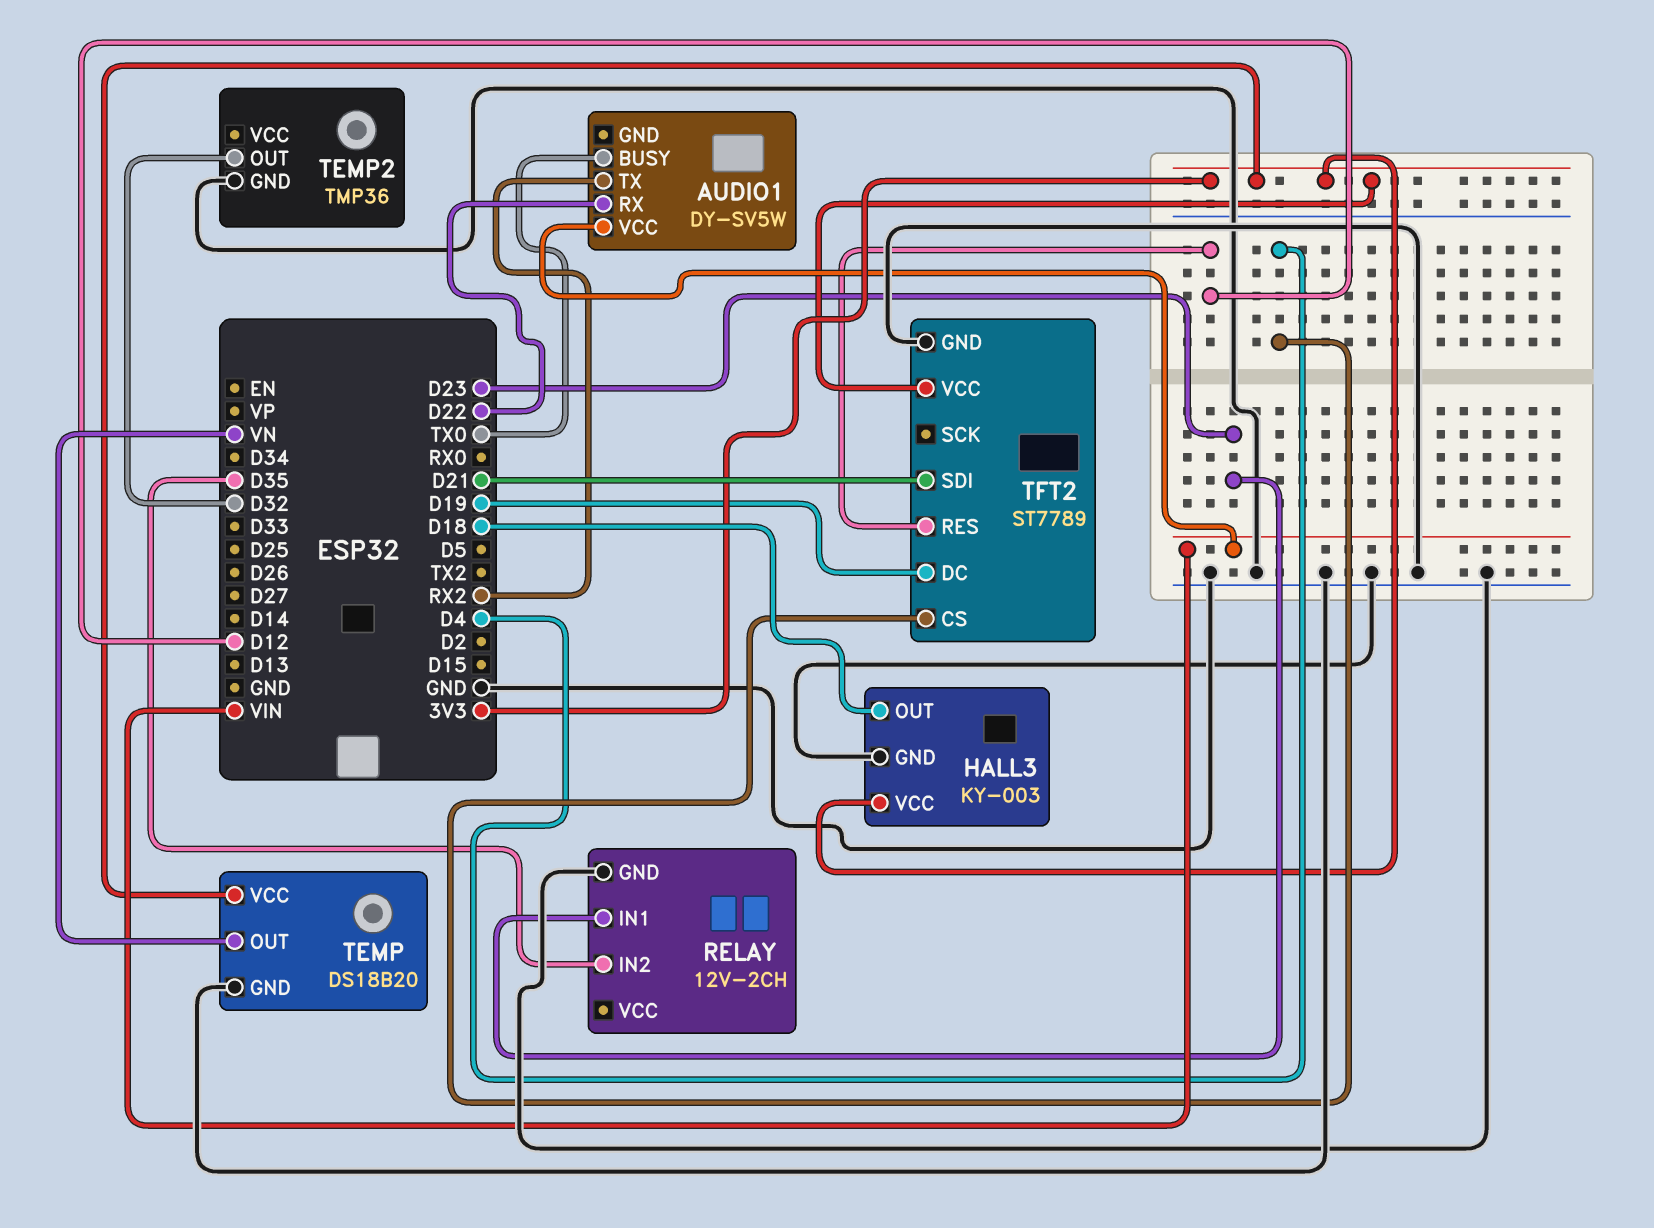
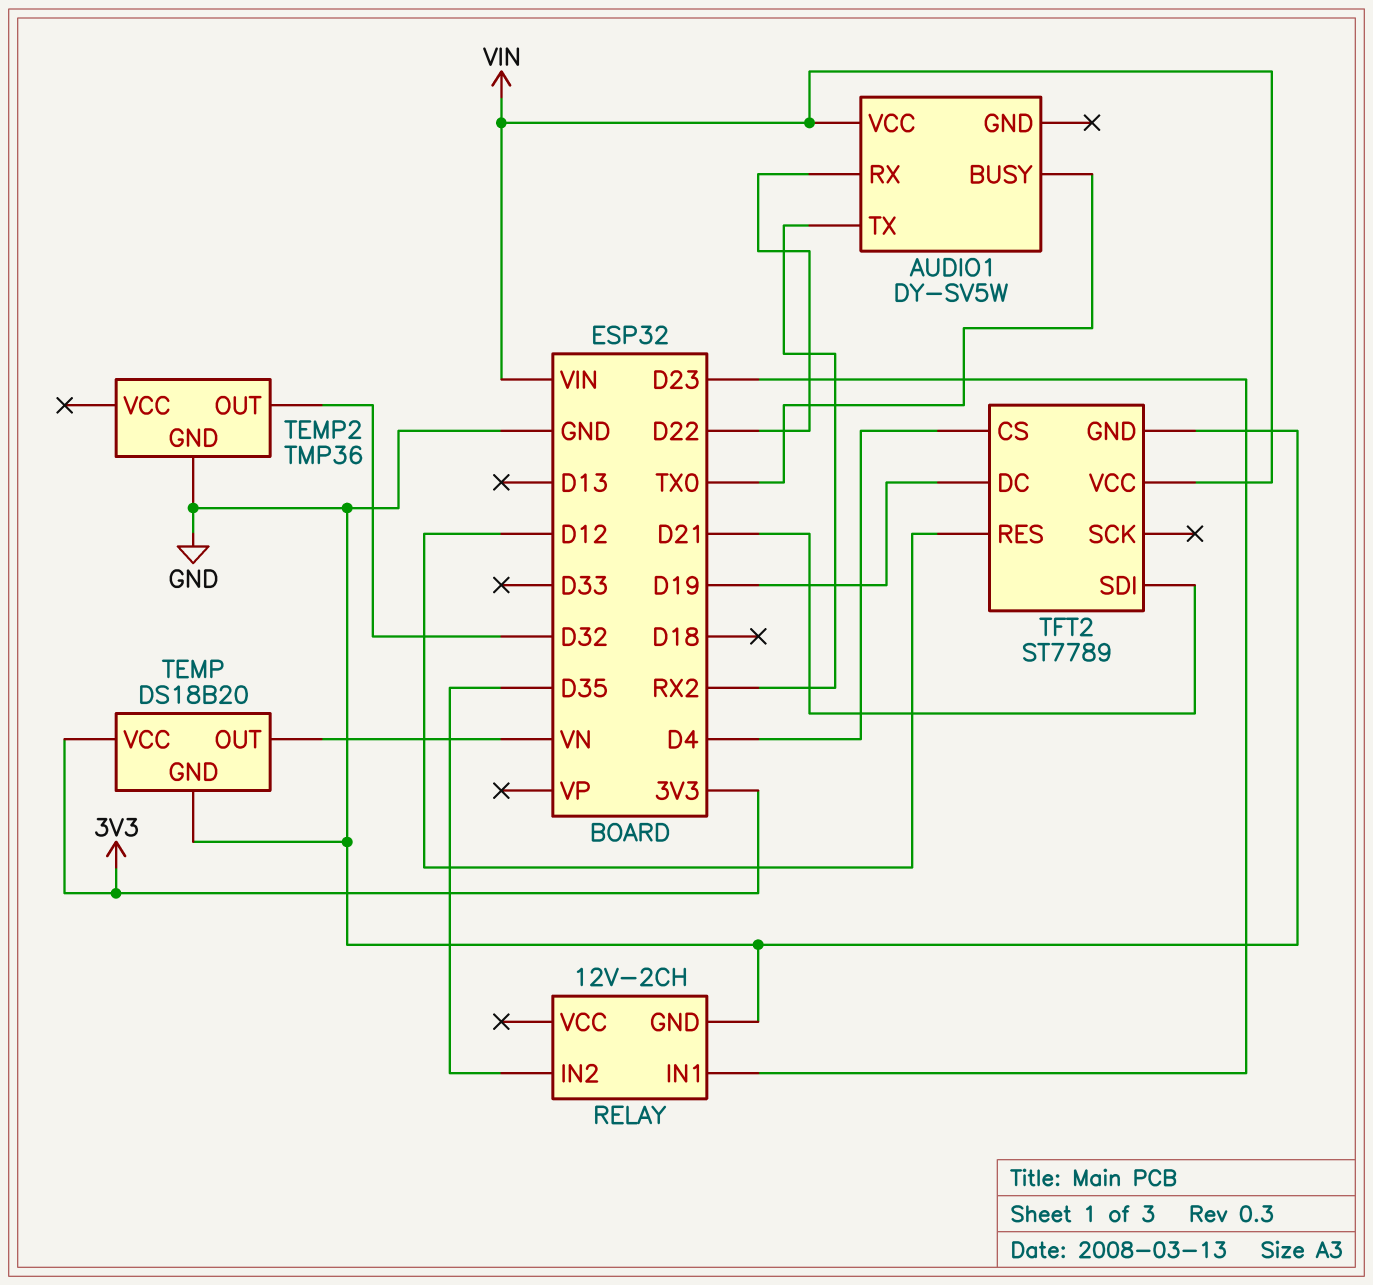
HALL3: KY-003 -> none
HALL3 pin GND: GND -> none
HALL3 pin OUT: D18 -> none
HALL3 pin VCC: 3V3 -> none
TFT2 pin VCC: 3V3 -> VIN

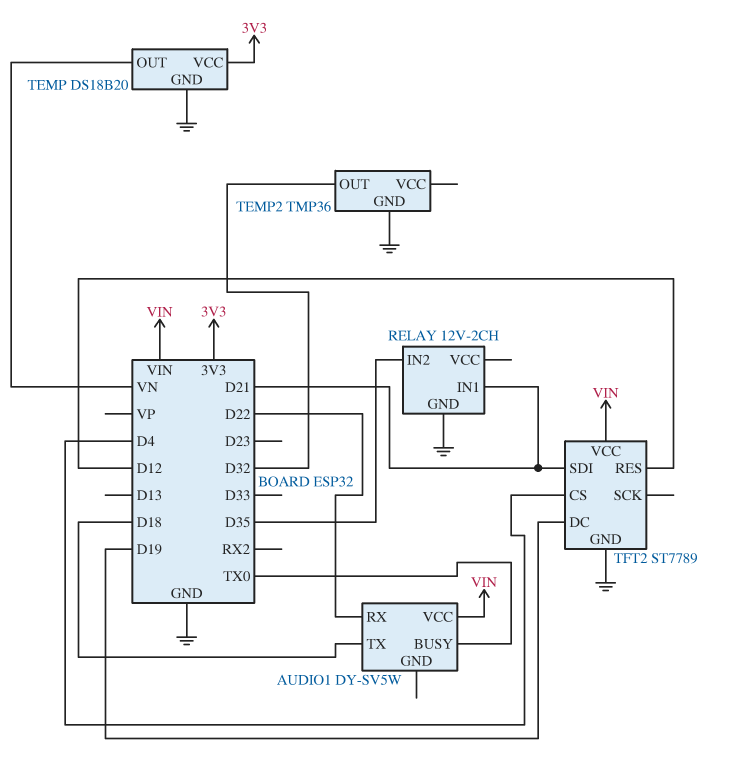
AUDIO1 pin TX: RX2 -> D18
RELAY pin IN1: D23 -> D21

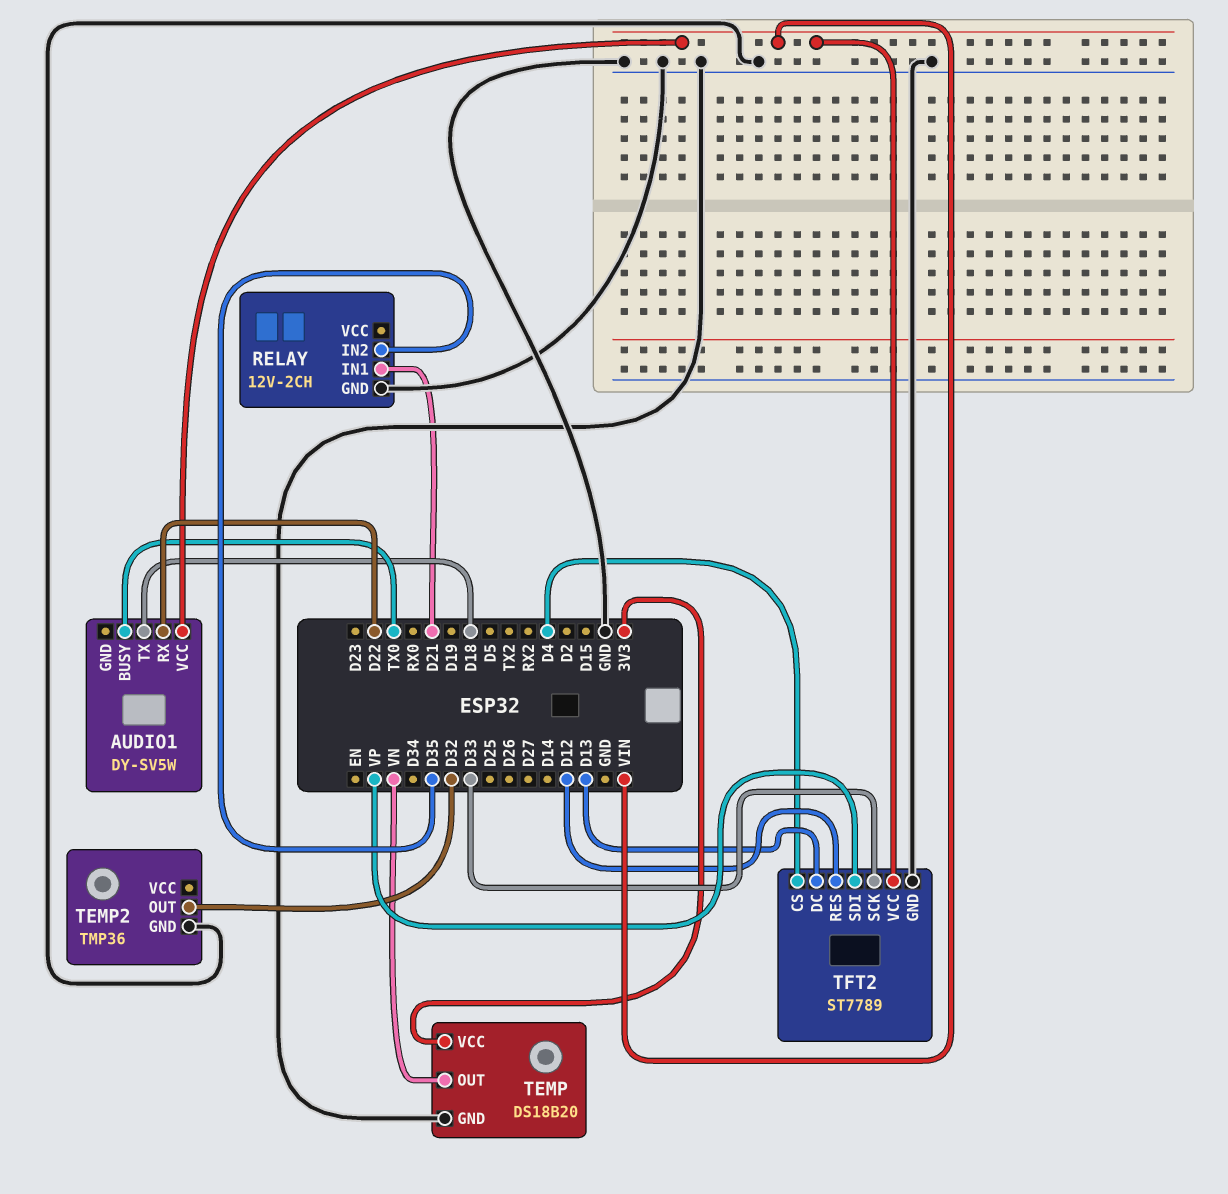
TFT2 pin DC: D19 -> D13
TFT2 pin SCK: none -> D33
TFT2 pin SDI: D21 -> VP

